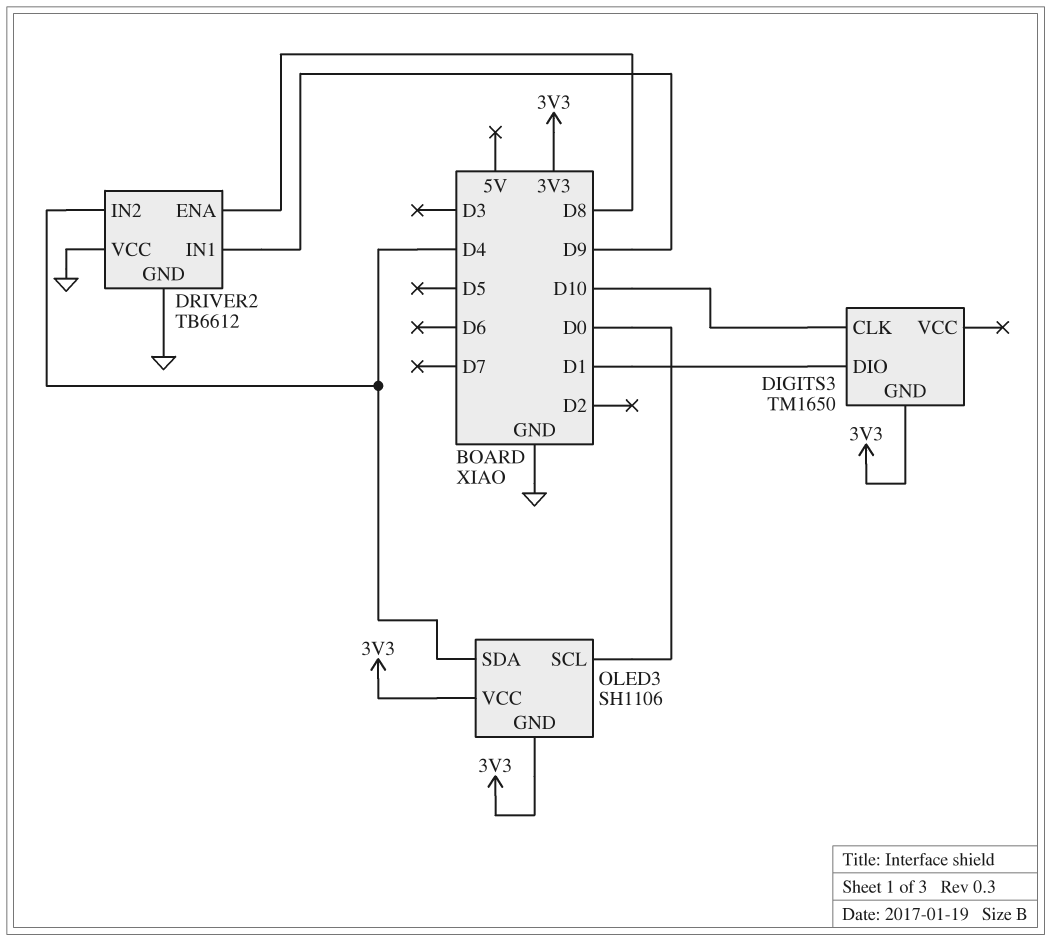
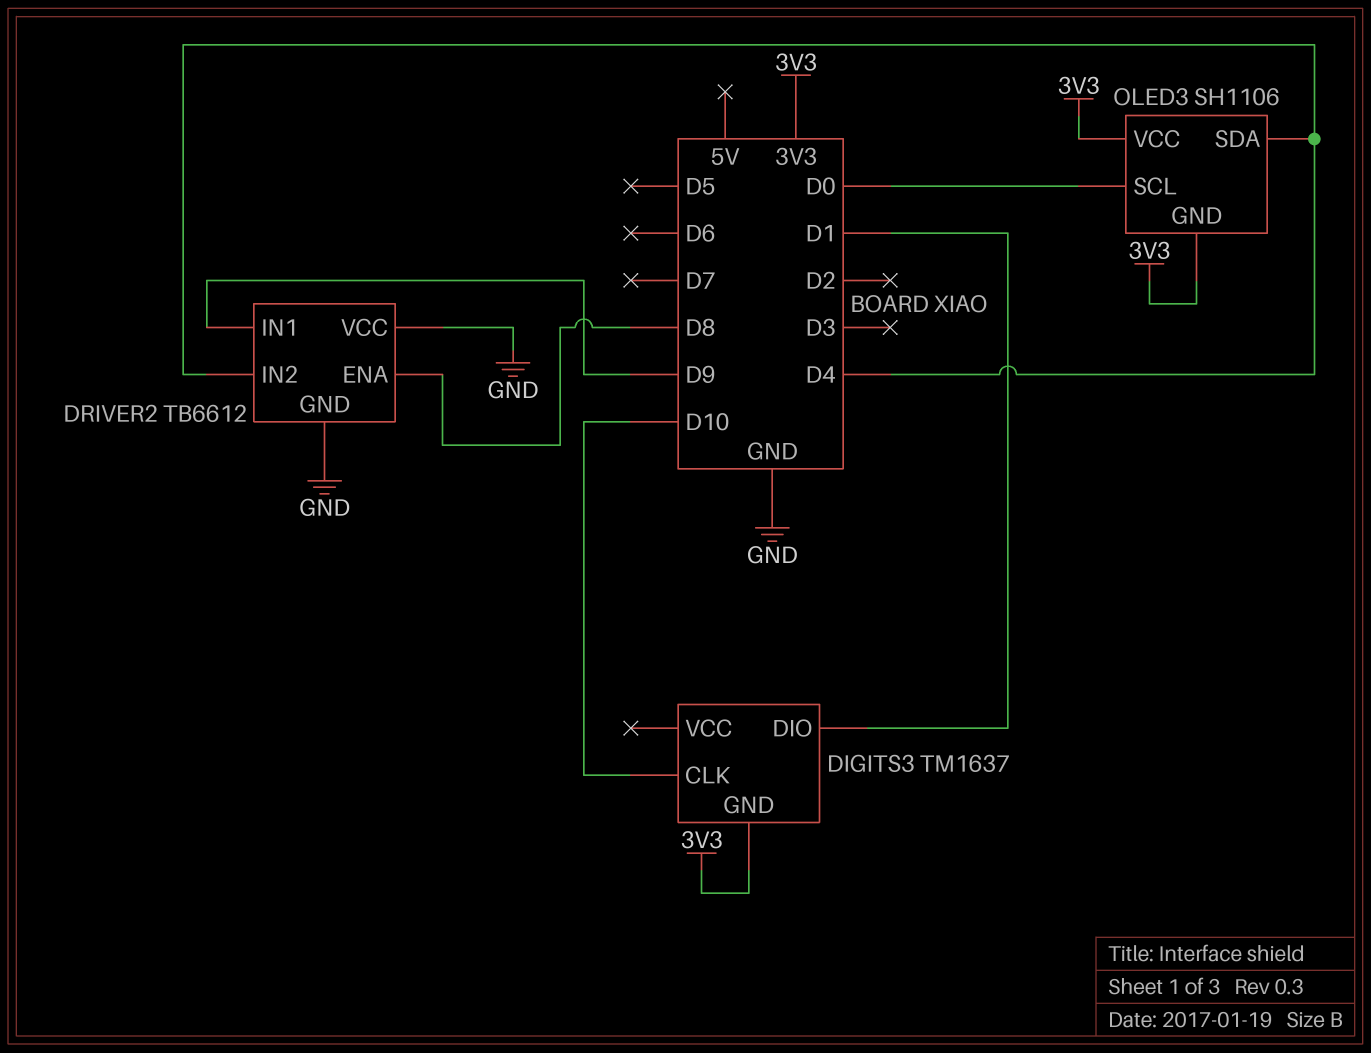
DIGITS3: TM1650 -> TM1637

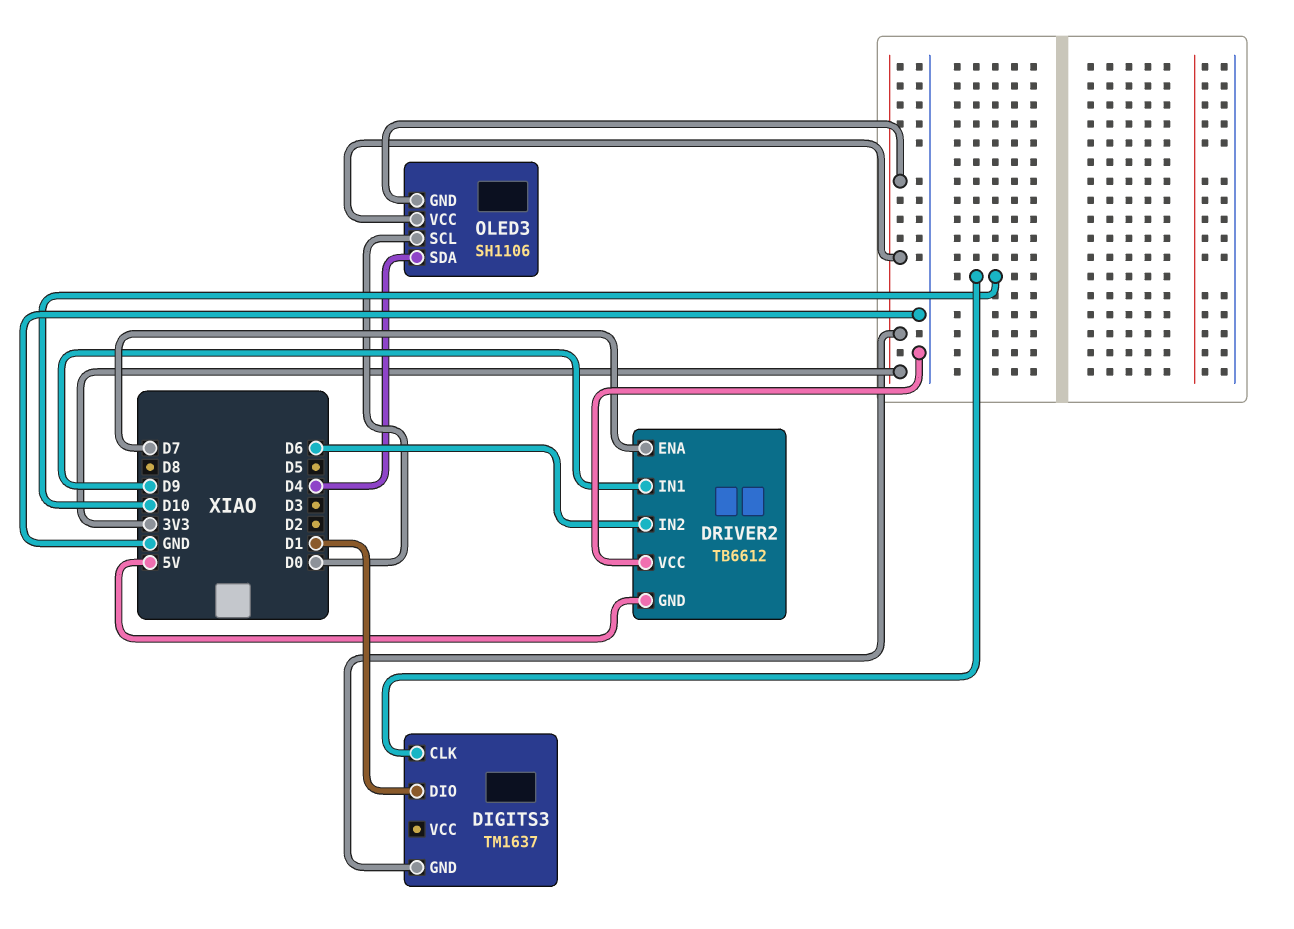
DRIVER2 pin ENA: D8 -> D7
DRIVER2 pin GND: GND -> 5V
DRIVER2 pin IN2: D4 -> D6

